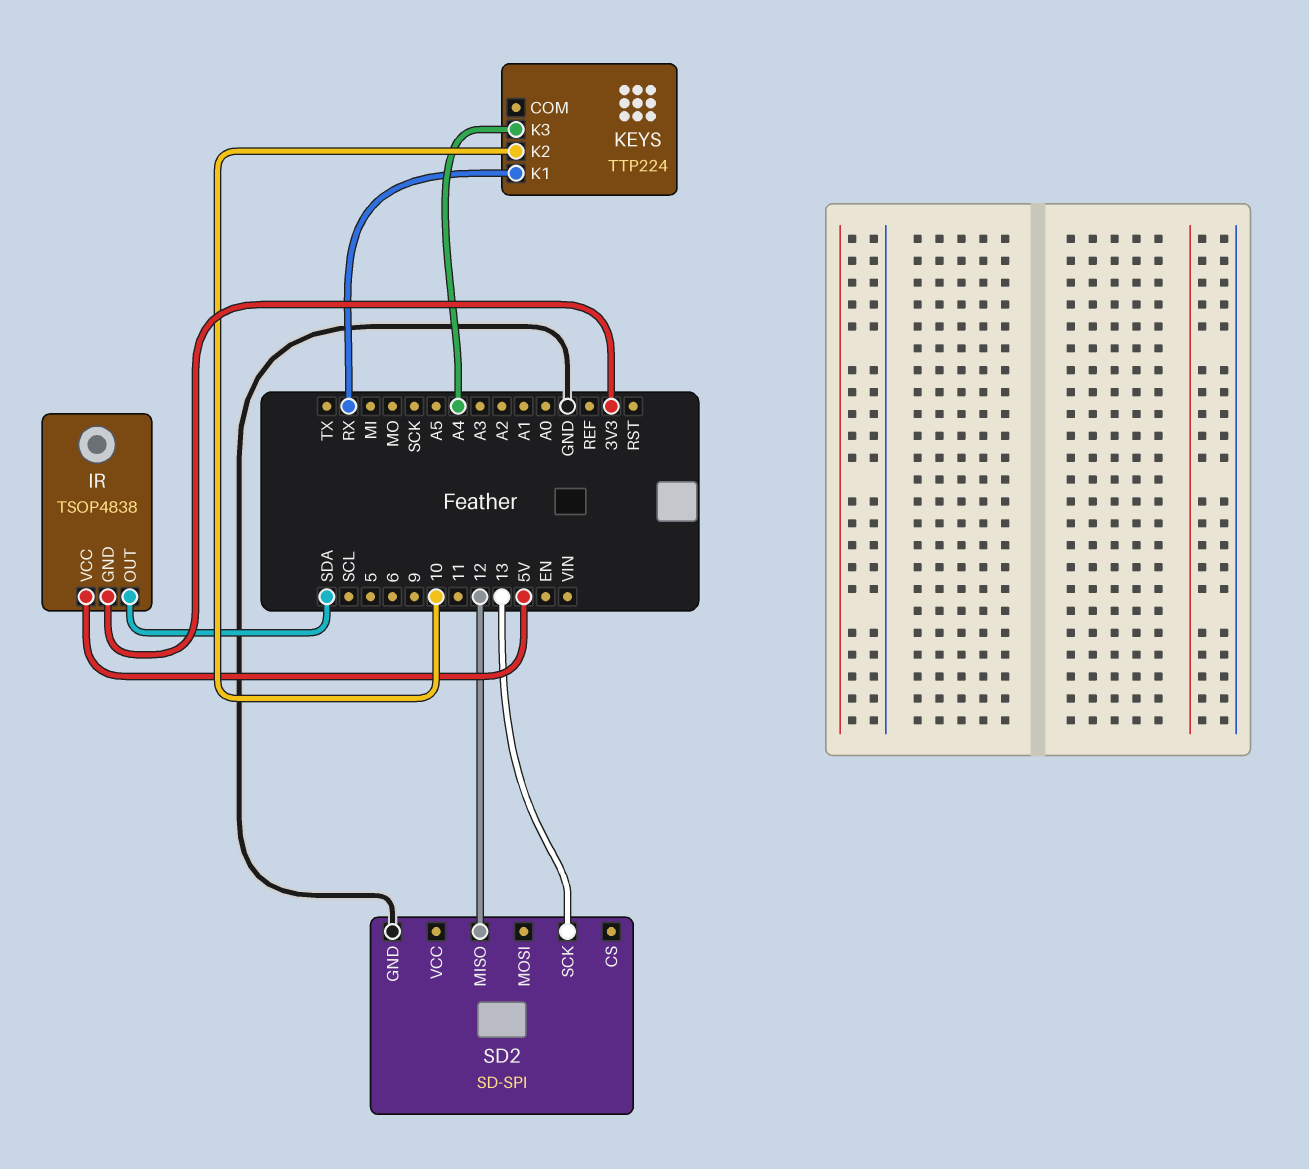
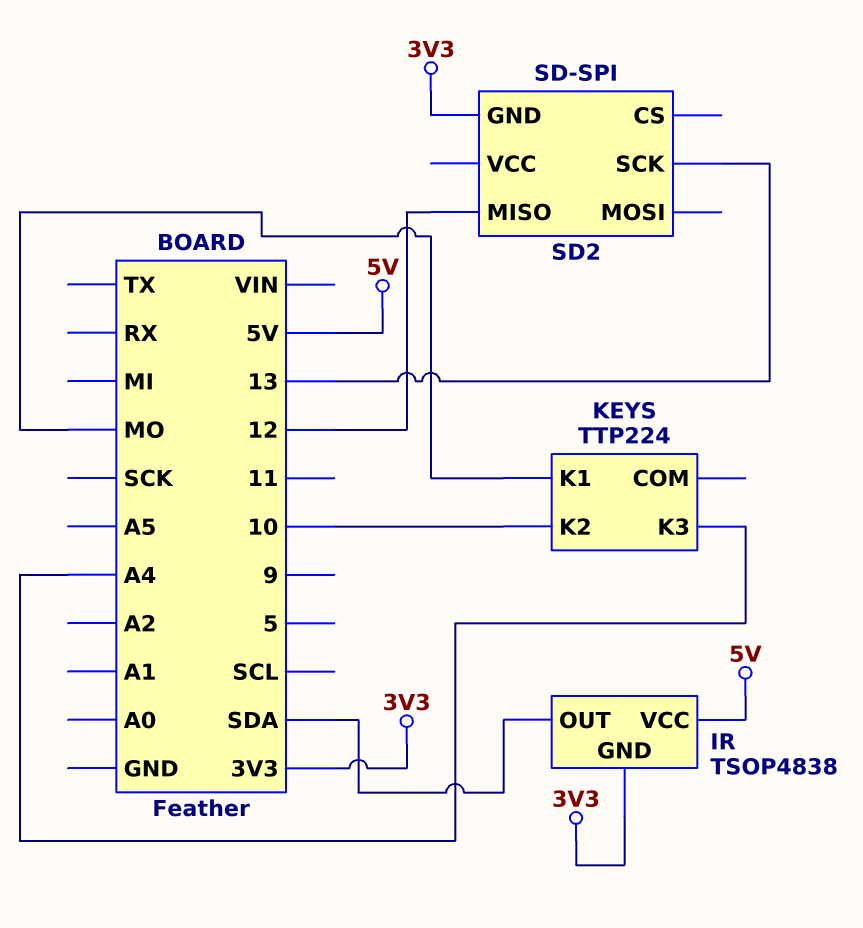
KEYS pin K1: RX -> MO
SD2 pin GND: GND -> 3V3

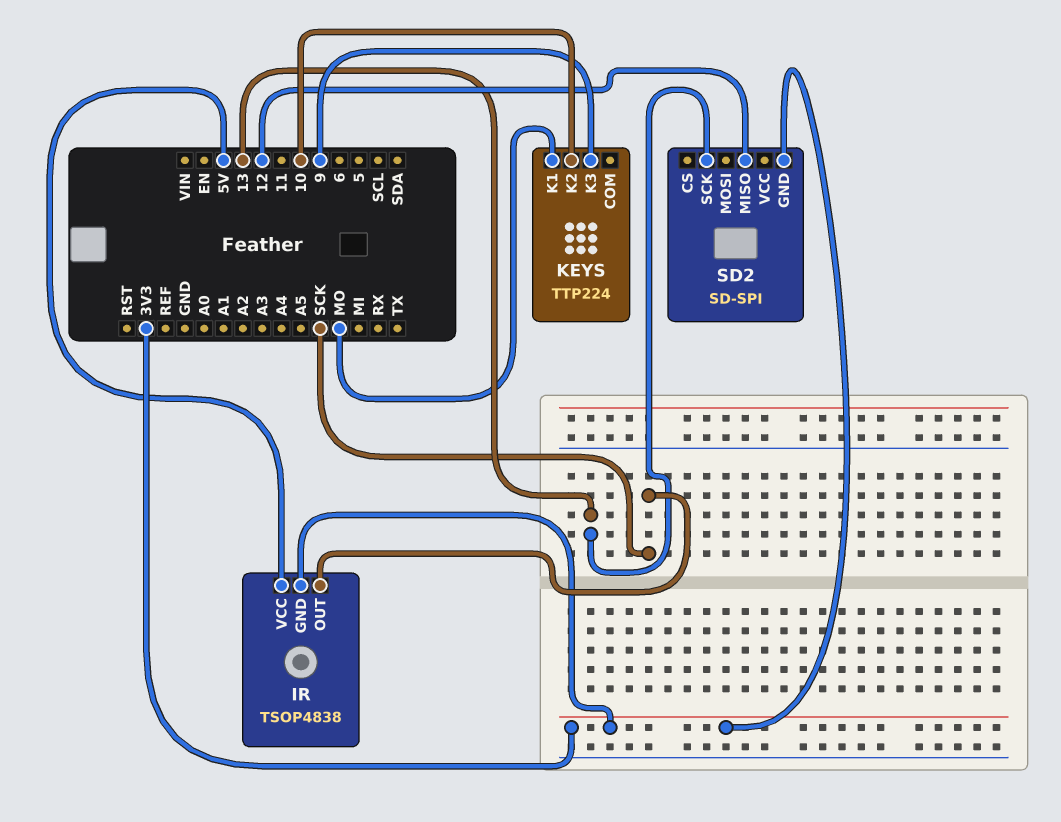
IR pin OUT: SDA -> SCK
KEYS pin K3: A4 -> 9

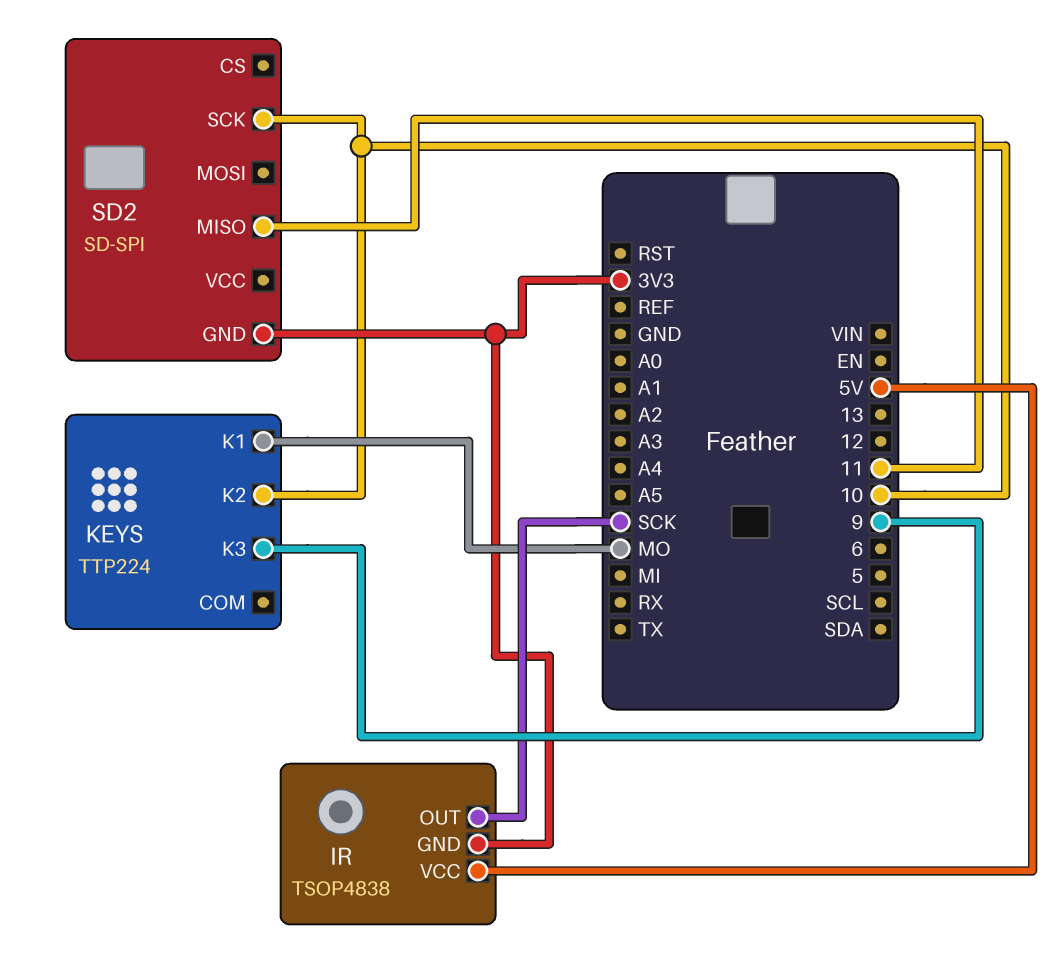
SD2 pin MISO: 12 -> 11
SD2 pin SCK: 13 -> 10

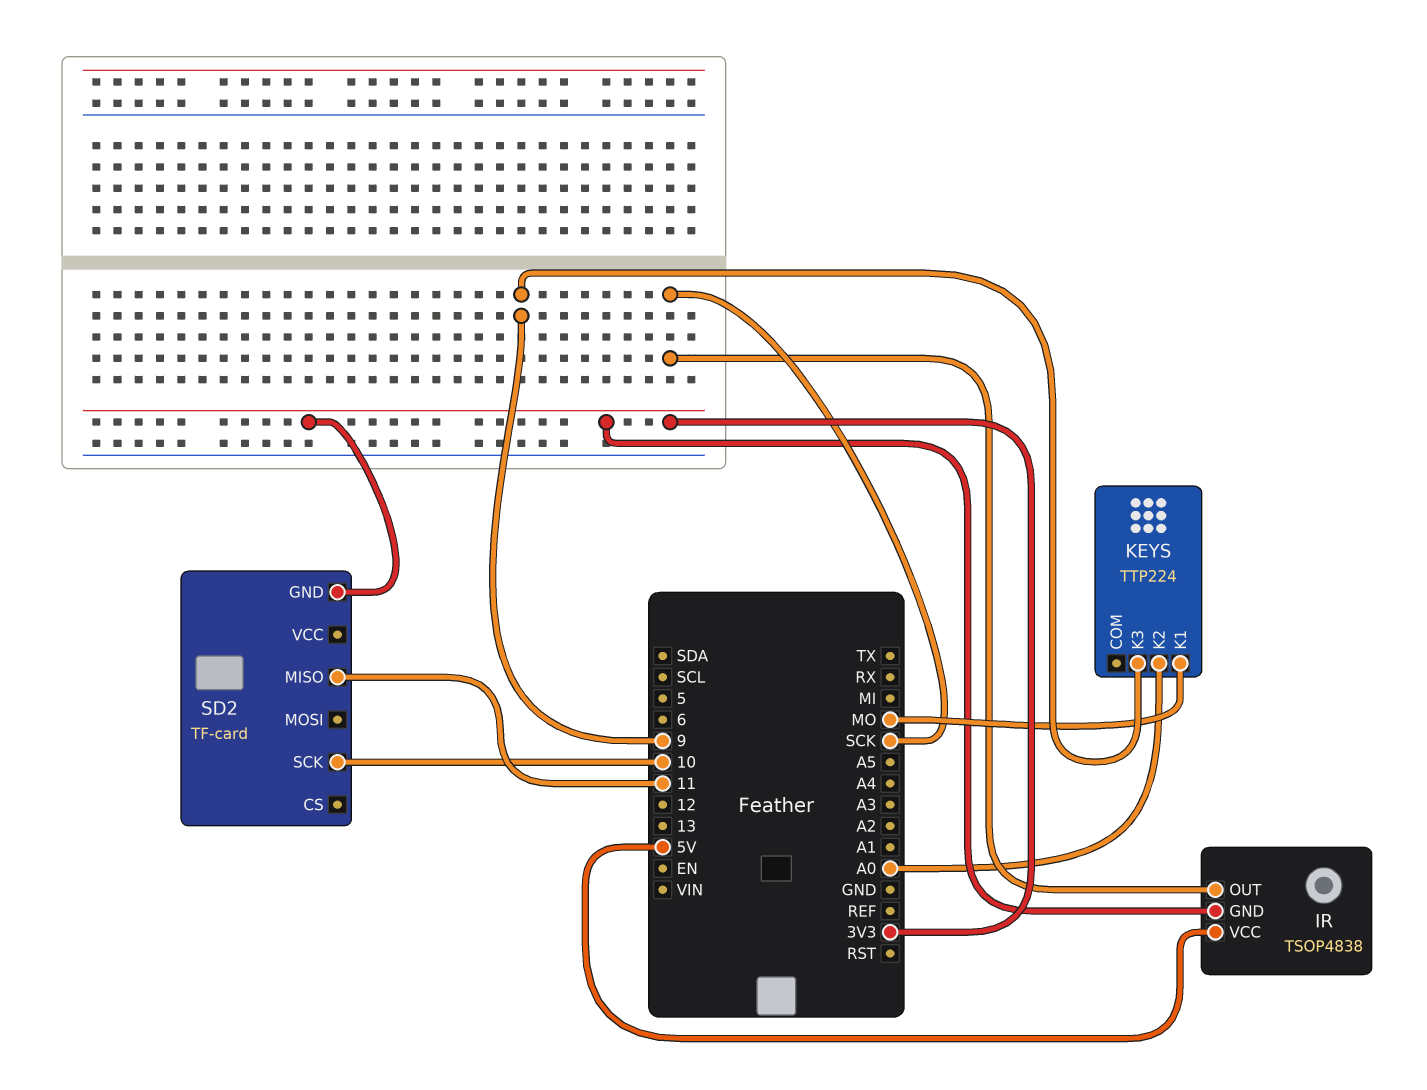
KEYS pin K2: 10 -> A0
SD2: SD-SPI -> TF-card

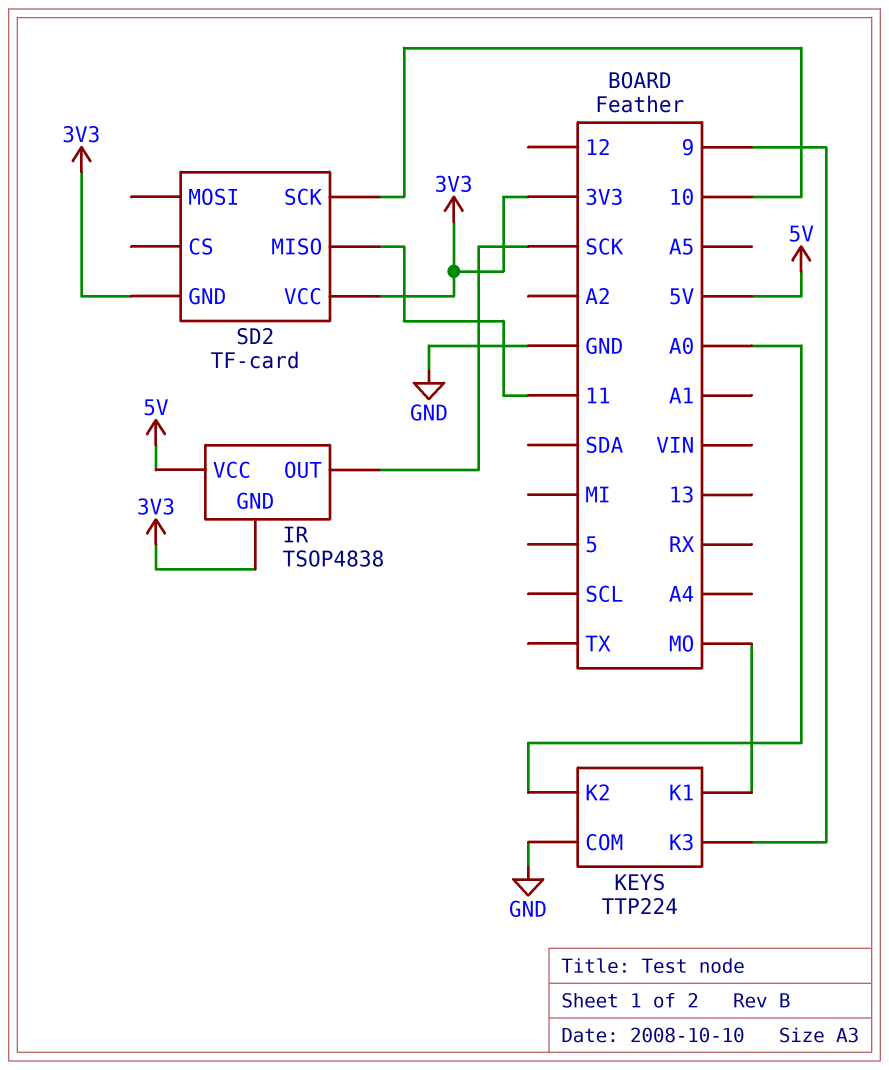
KEYS pin COM: none -> GND
SD2 pin VCC: none -> 3V3

